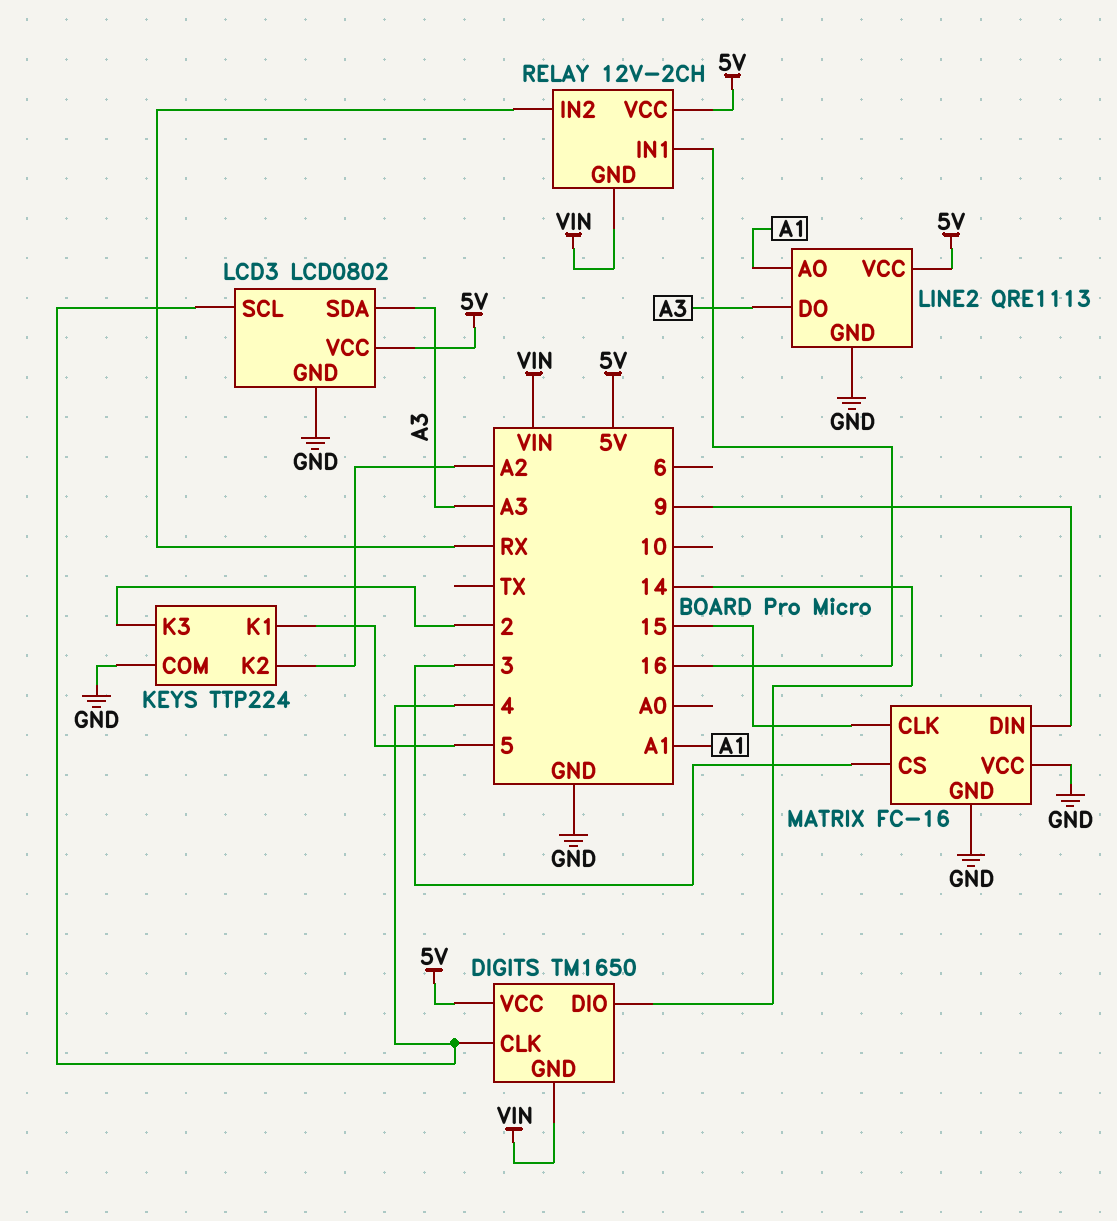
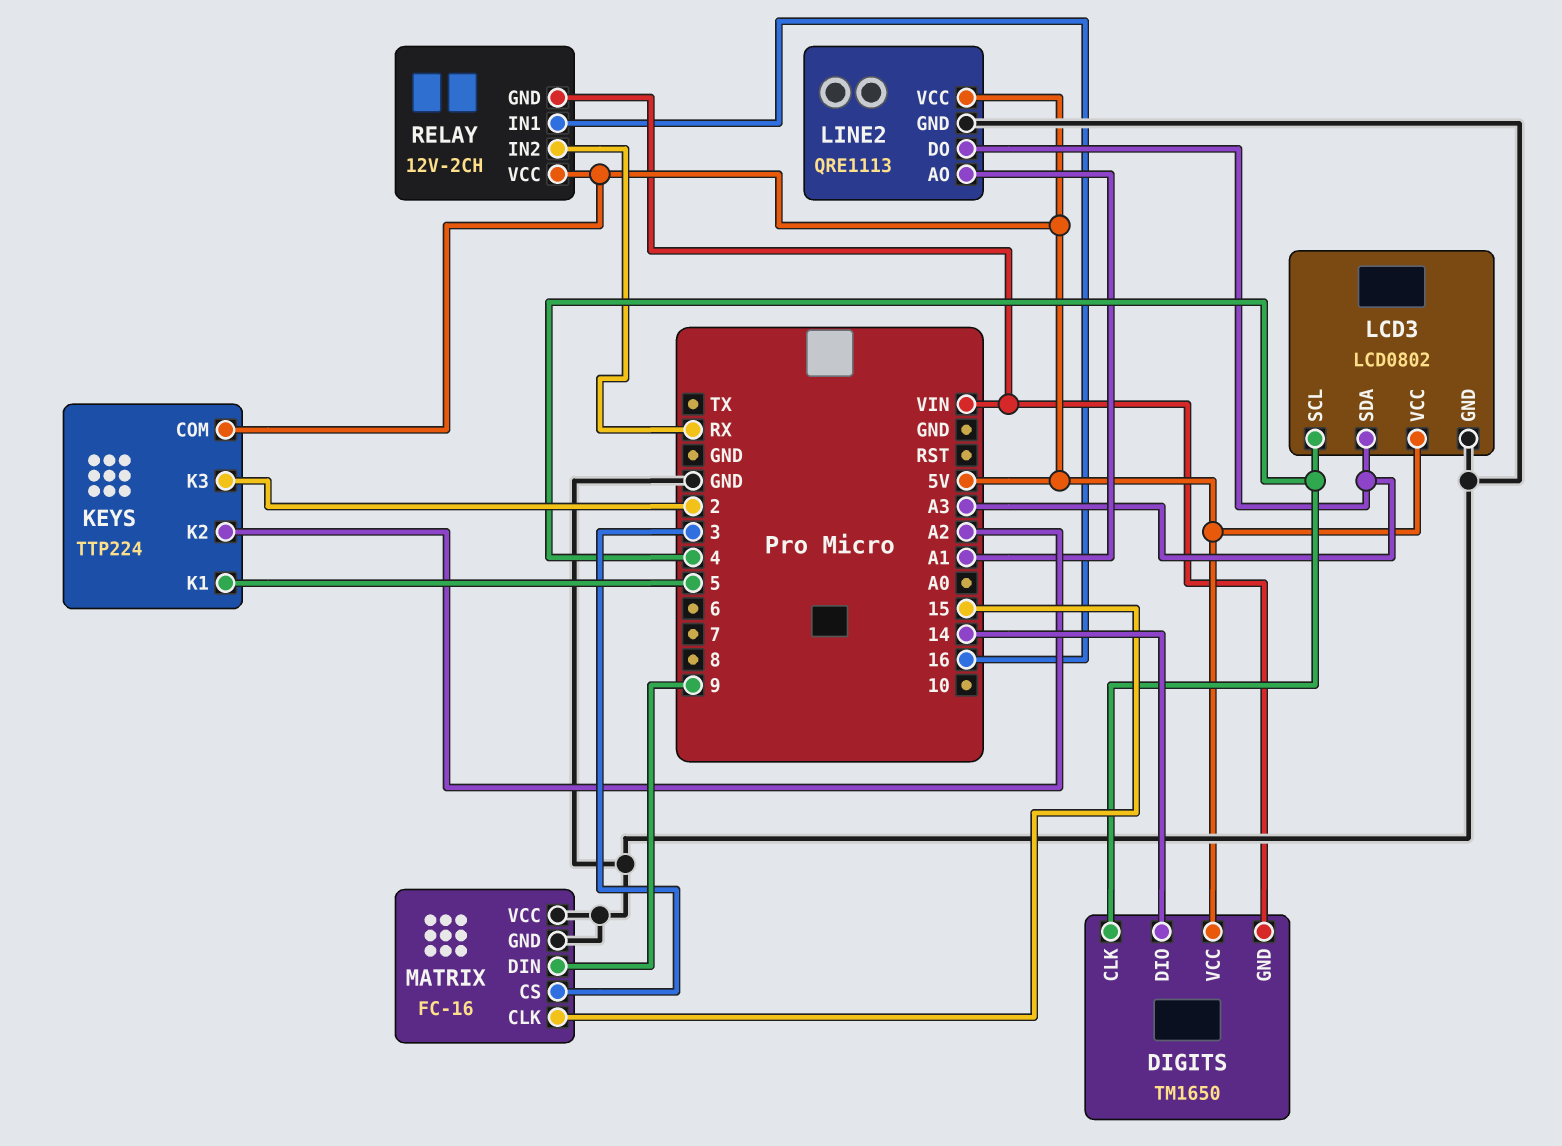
KEYS pin COM: GND -> 5V

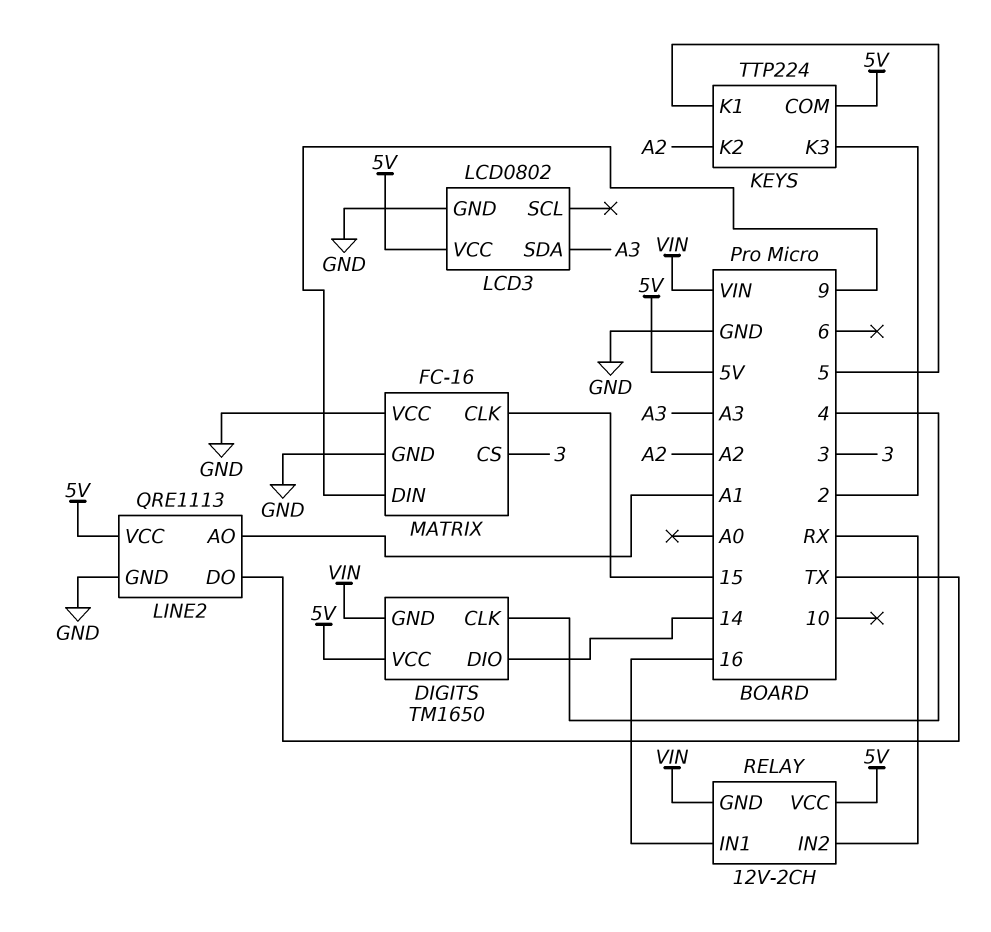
LCD3 pin SCL: 4 -> none
LINE2 pin DO: A3 -> TX

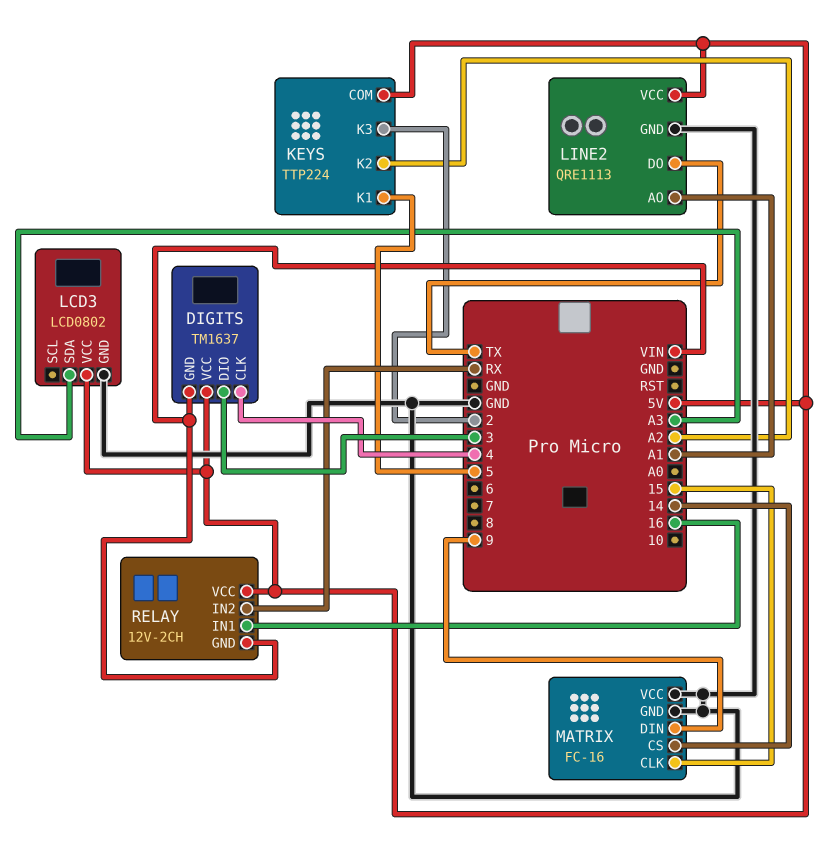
DIGITS: TM1650 -> TM1637
DIGITS pin DIO: 14 -> 3
MATRIX pin CS: 3 -> 14

